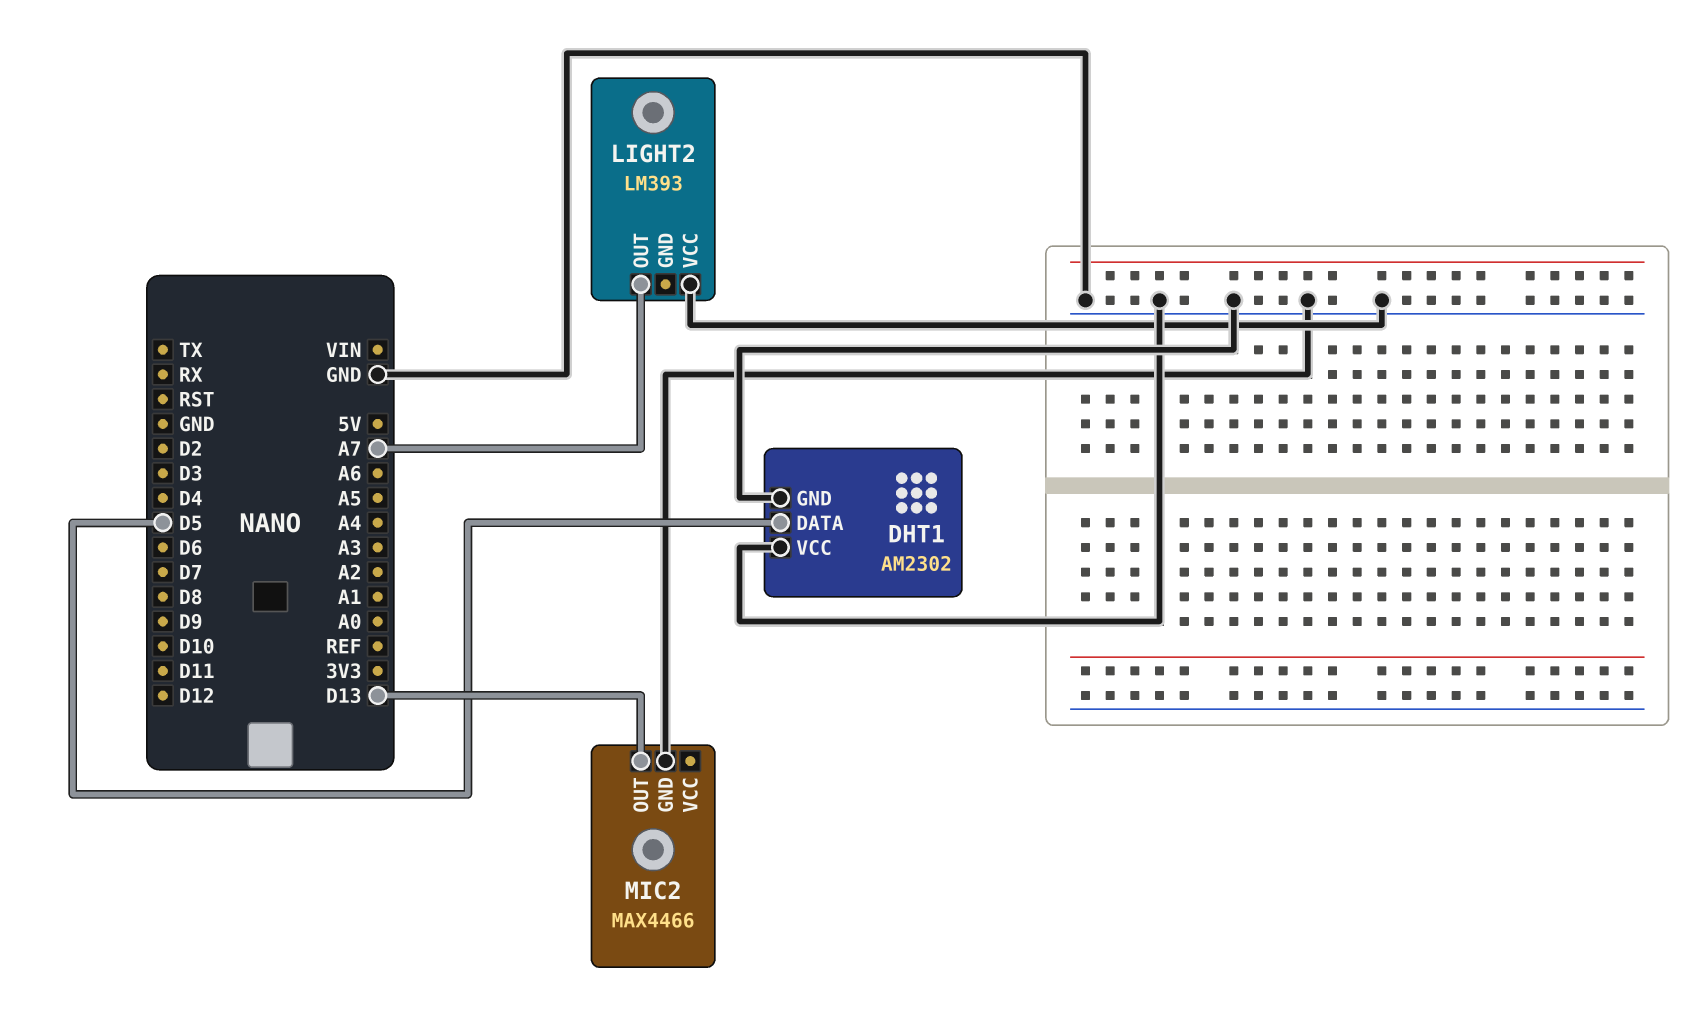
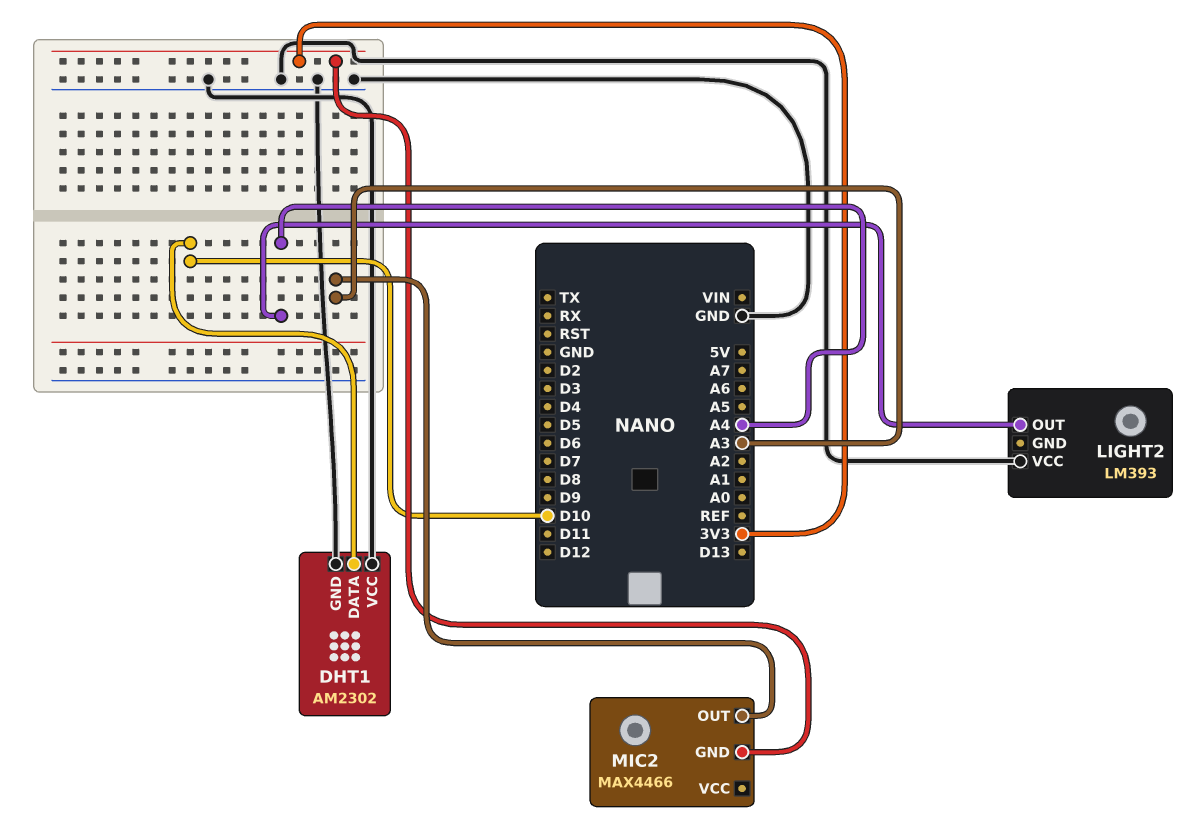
DHT1 pin DATA: D5 -> D10
LIGHT2 pin OUT: A7 -> A4
MIC2 pin GND: GND -> 3V3
MIC2 pin OUT: D13 -> A3

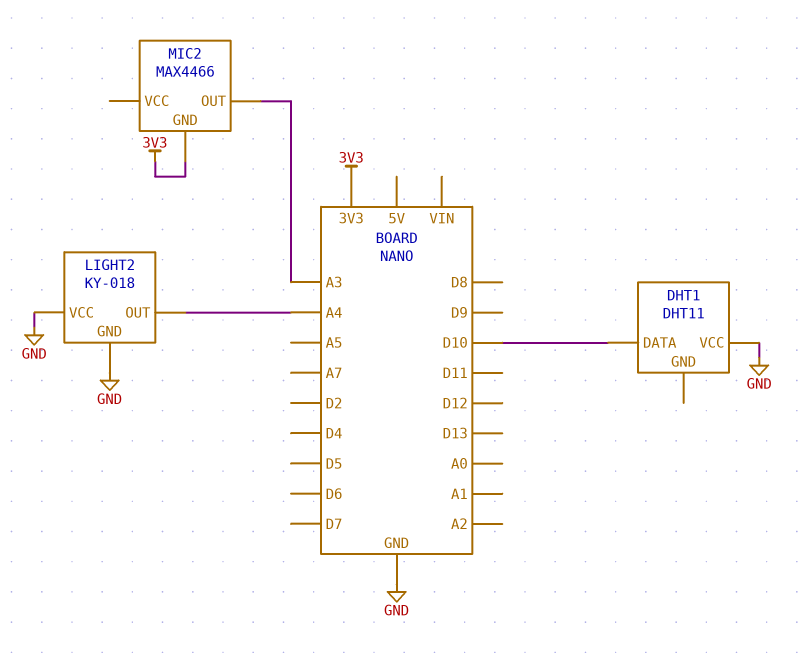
DHT1: AM2302 -> DHT11
DHT1 pin GND: GND -> none
LIGHT2: LM393 -> KY-018
LIGHT2 pin GND: none -> GND

